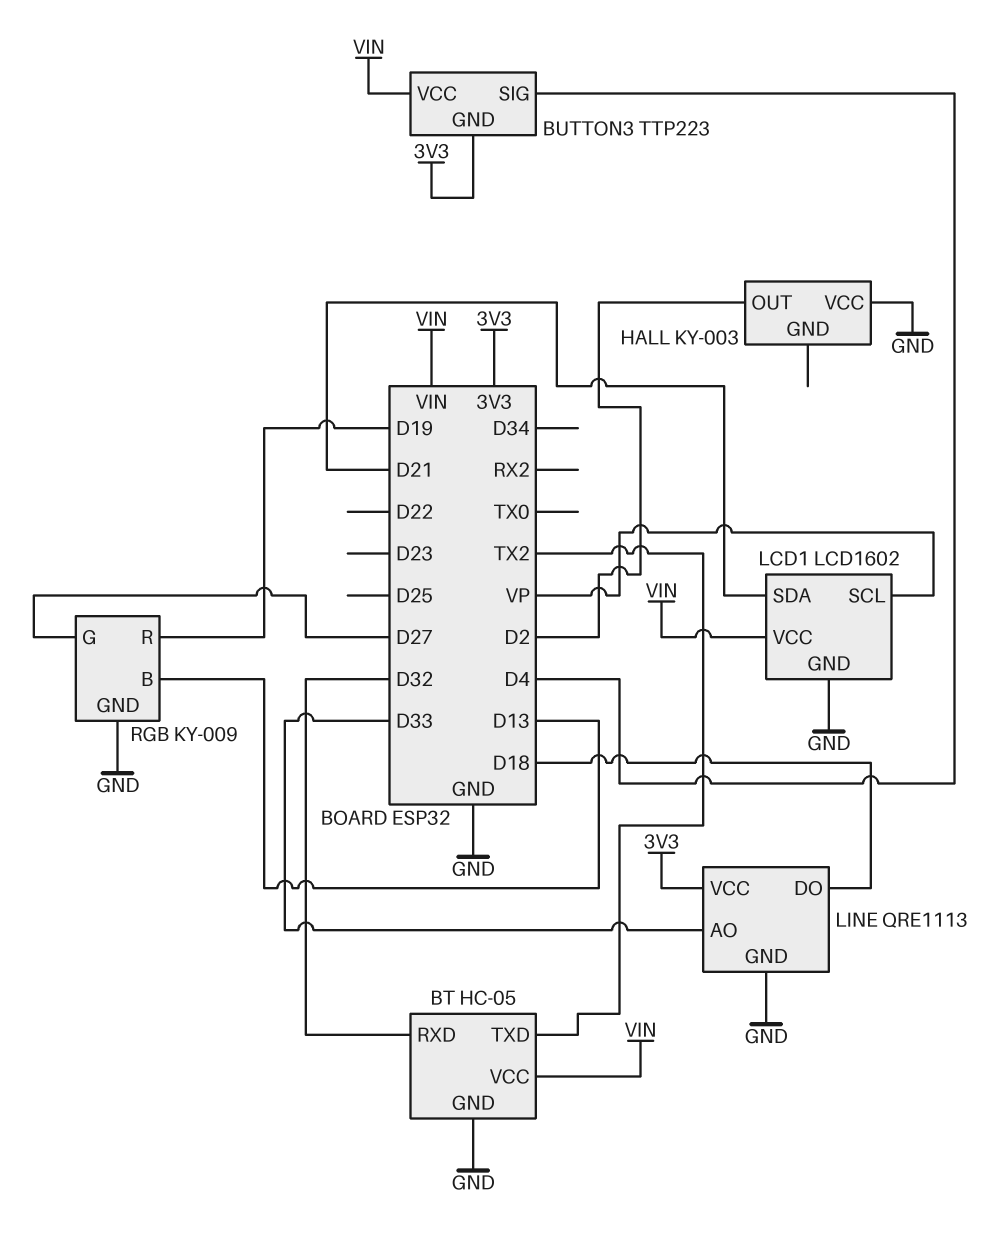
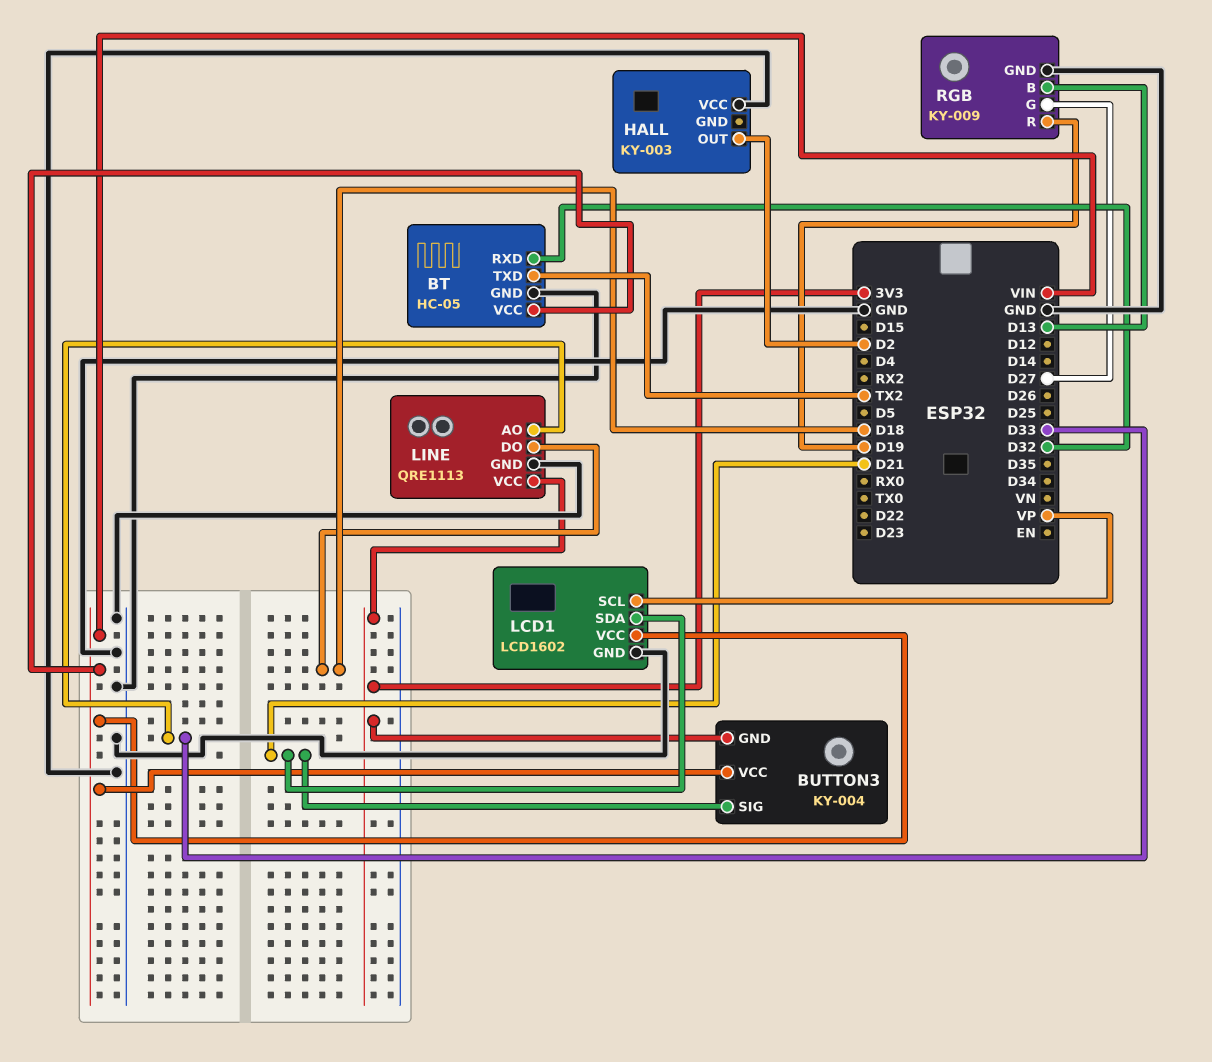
BUTTON3: TTP223 -> KY-004
BUTTON3 pin SIG: D4 -> D21

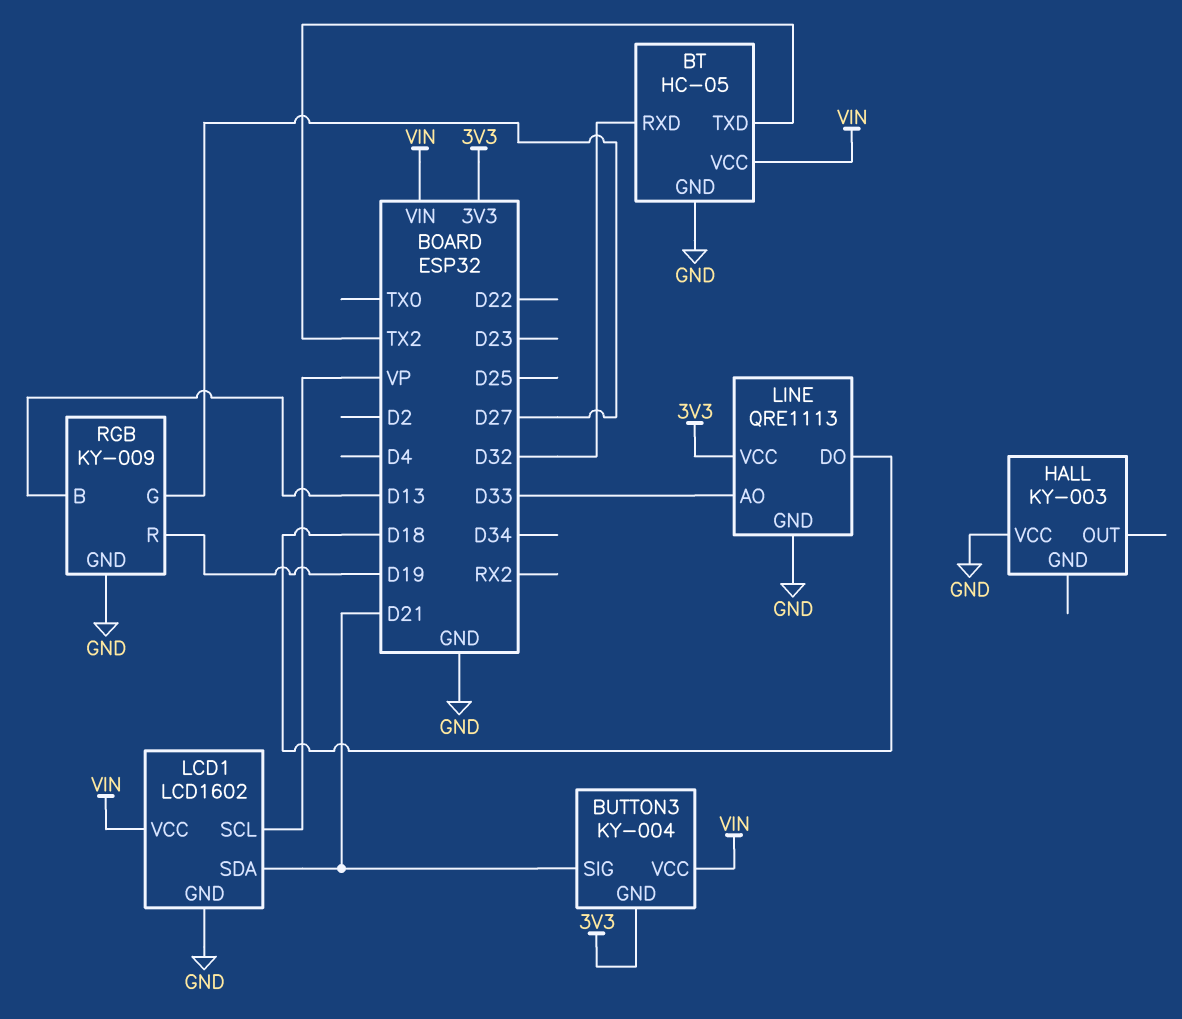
HALL pin OUT: D2 -> none

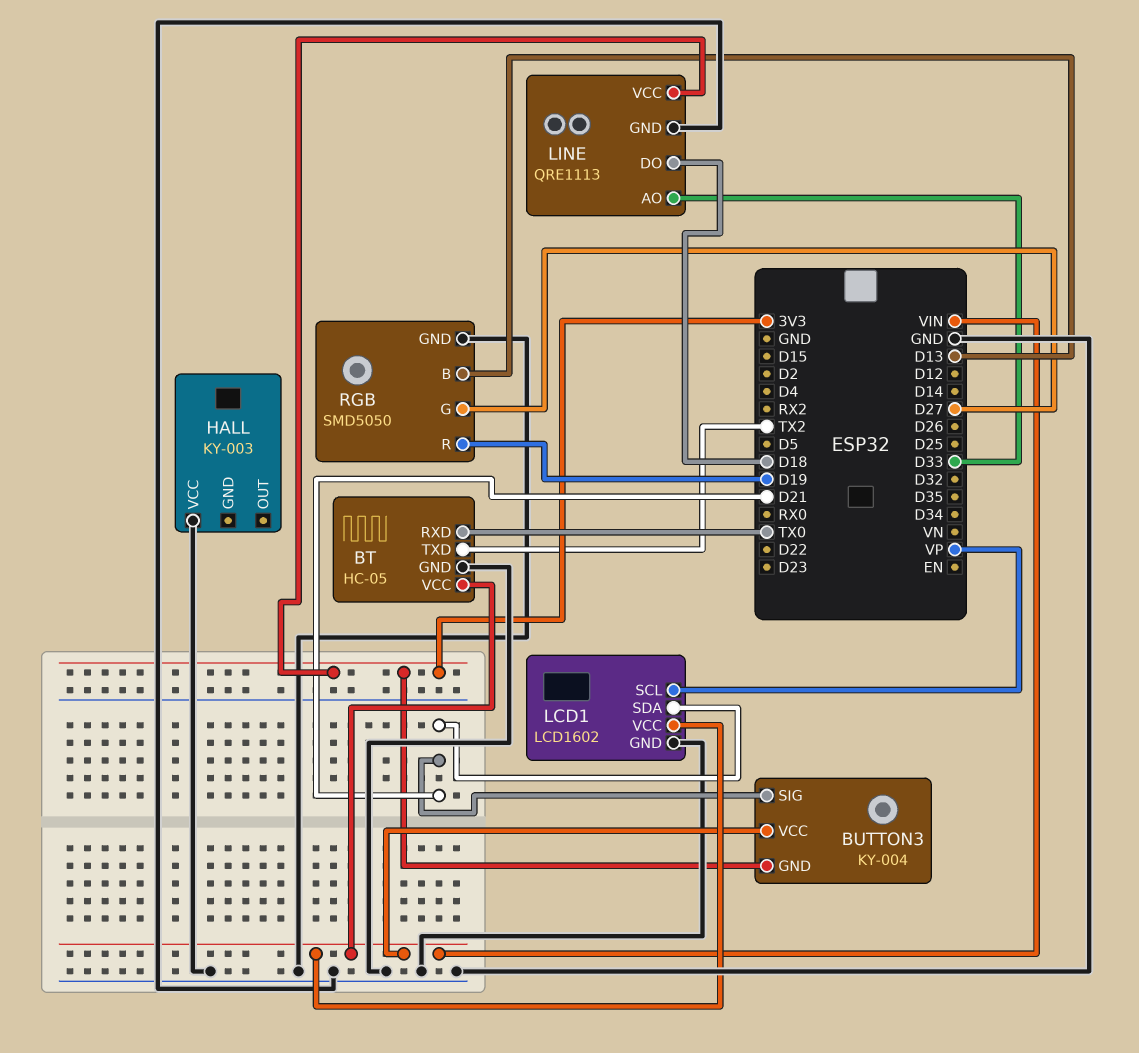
BT pin RXD: D32 -> TX0
RGB: KY-009 -> SMD5050

